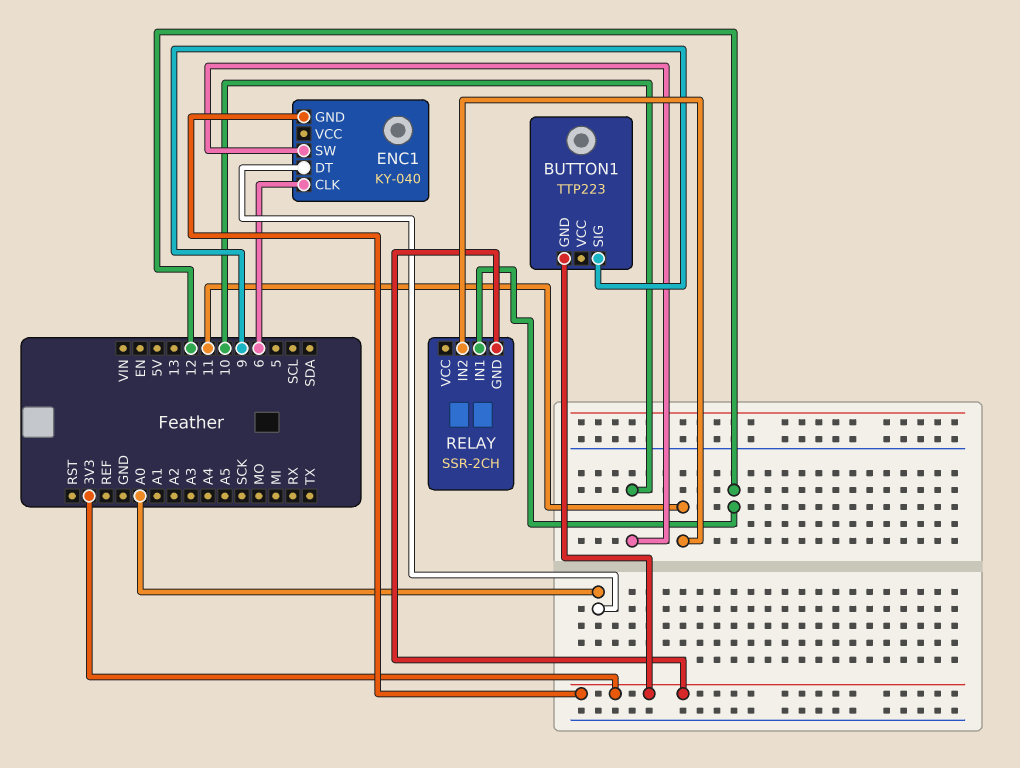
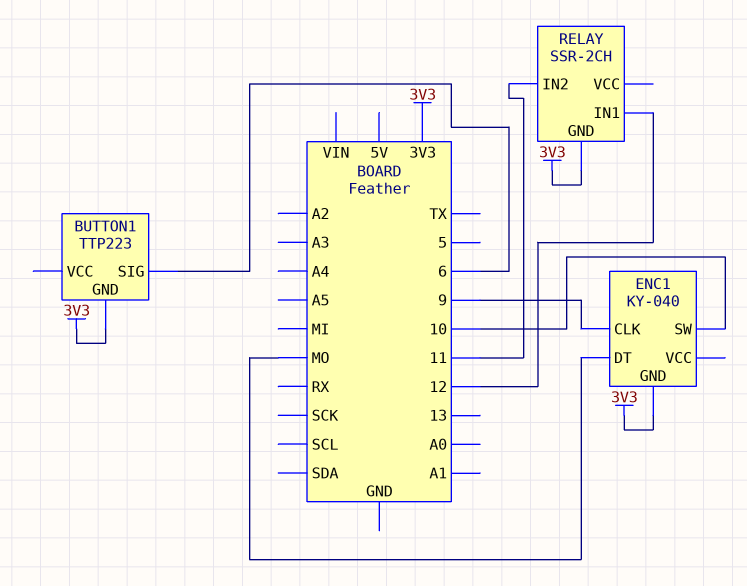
BUTTON1 pin SIG: 9 -> 6
ENC1 pin CLK: 6 -> 9
ENC1 pin DT: A0 -> MO

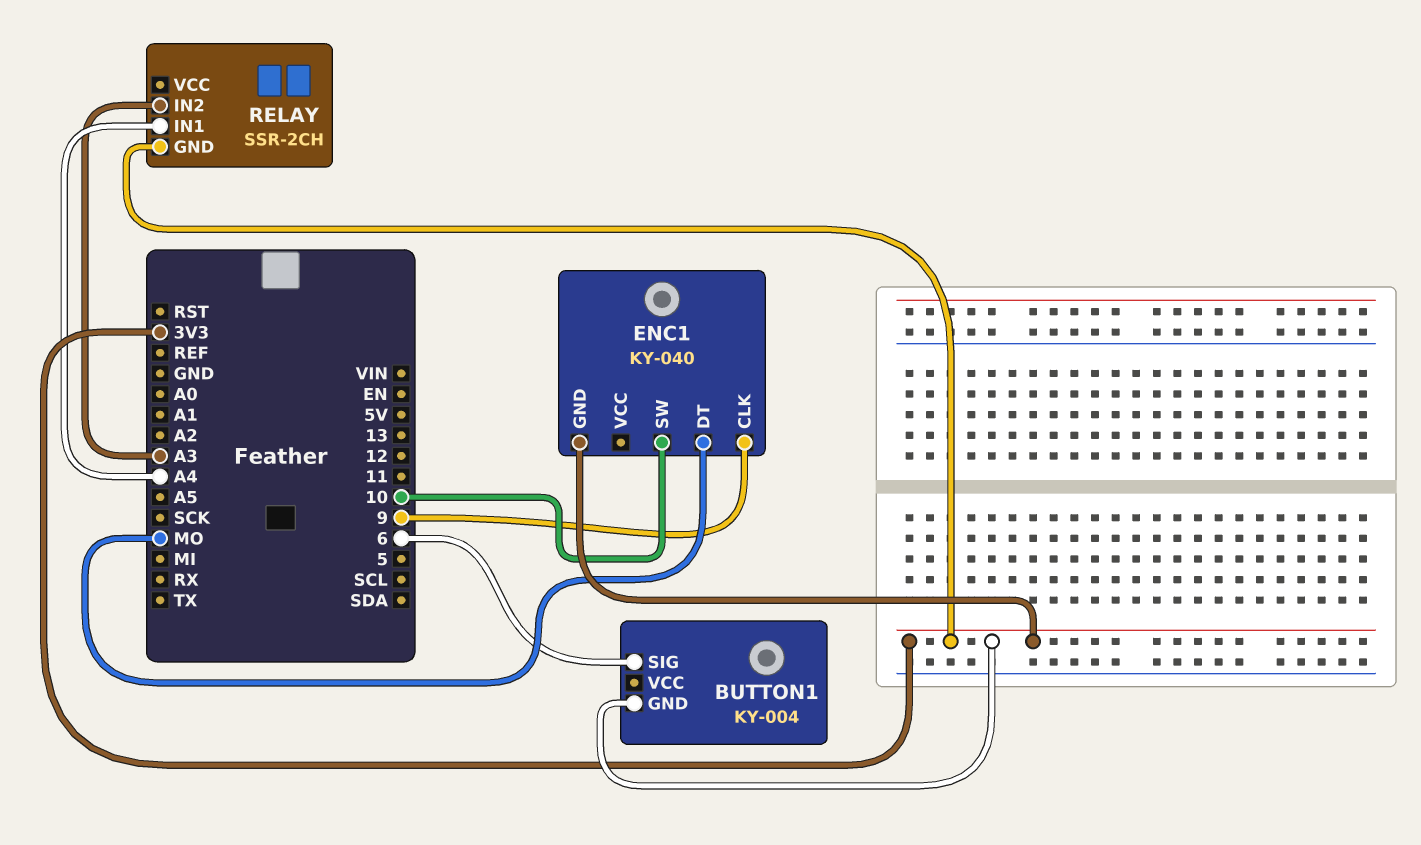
BUTTON1: TTP223 -> KY-004
RELAY pin IN1: 12 -> A4
RELAY pin IN2: 11 -> A3

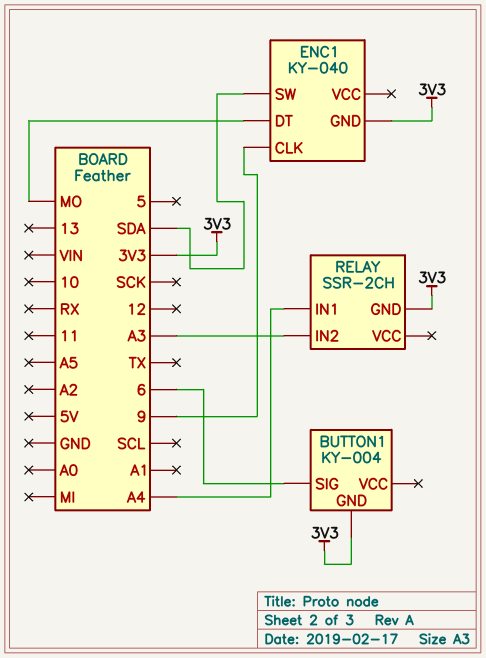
ENC1 pin SW: 10 -> SDA

